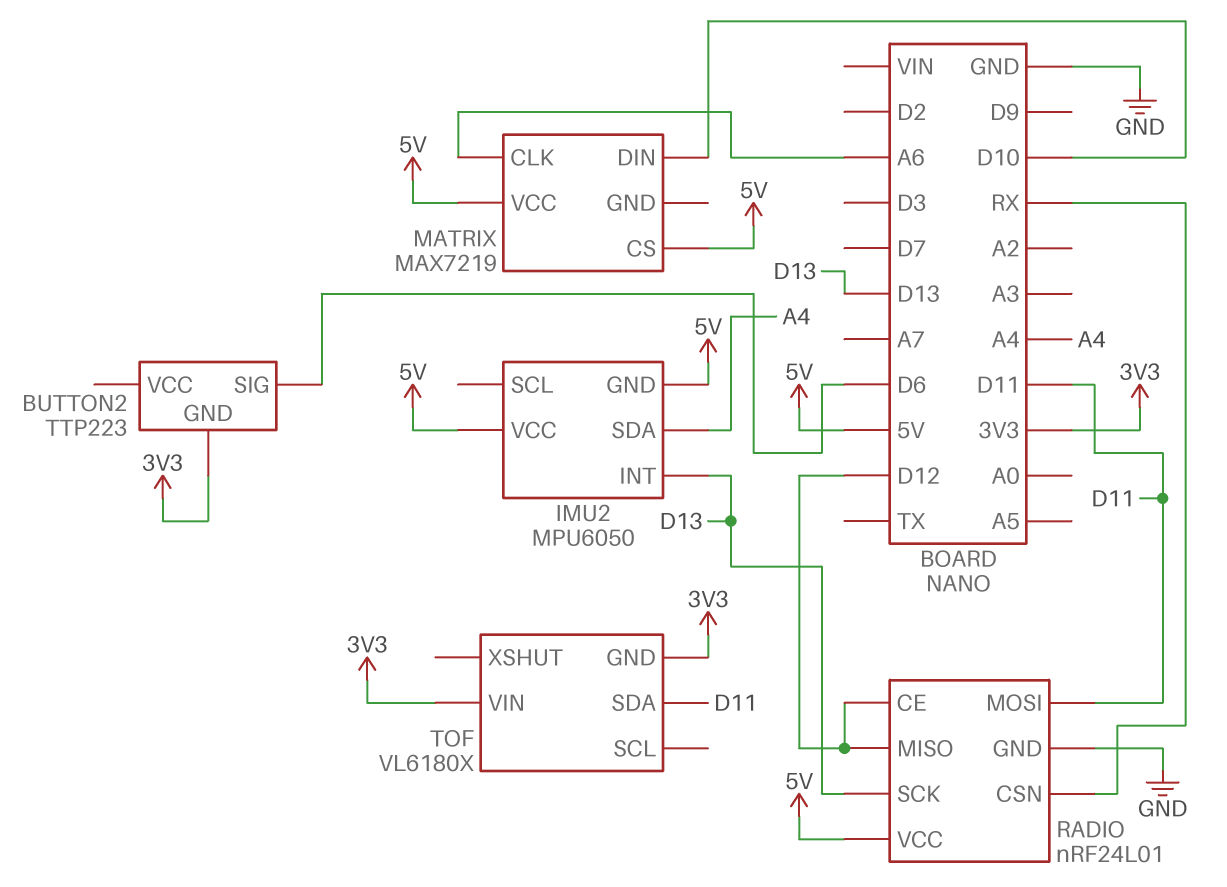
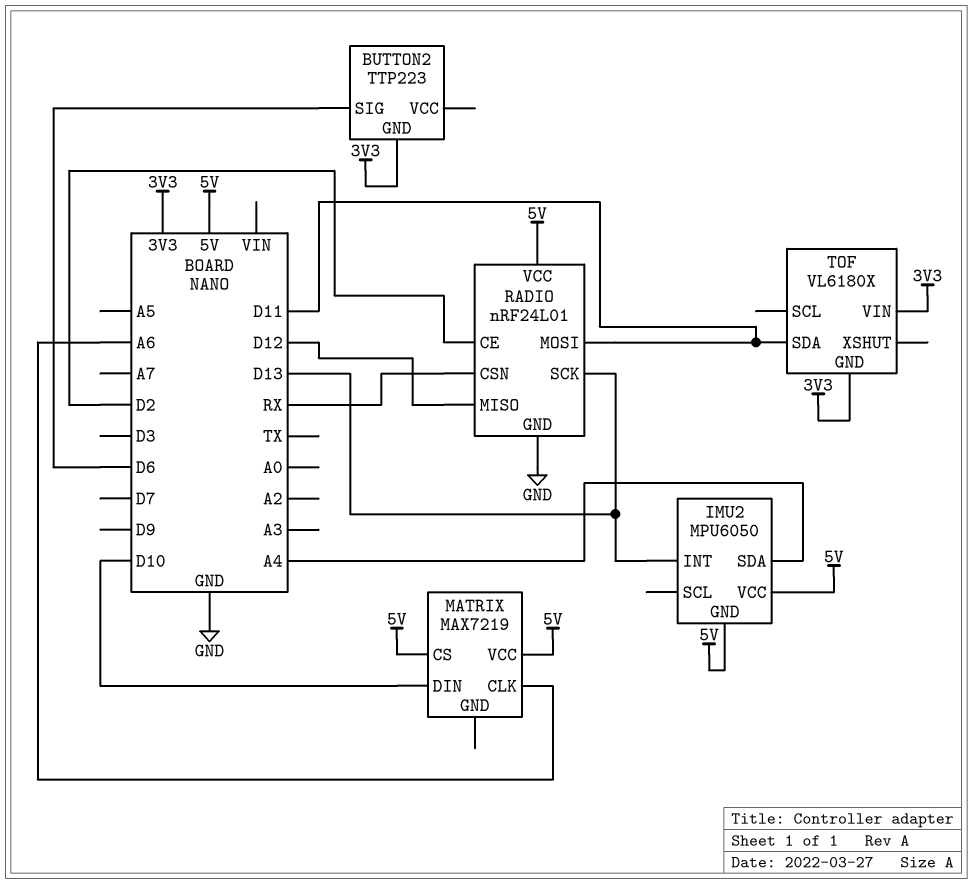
RADIO pin CE: D12 -> D2

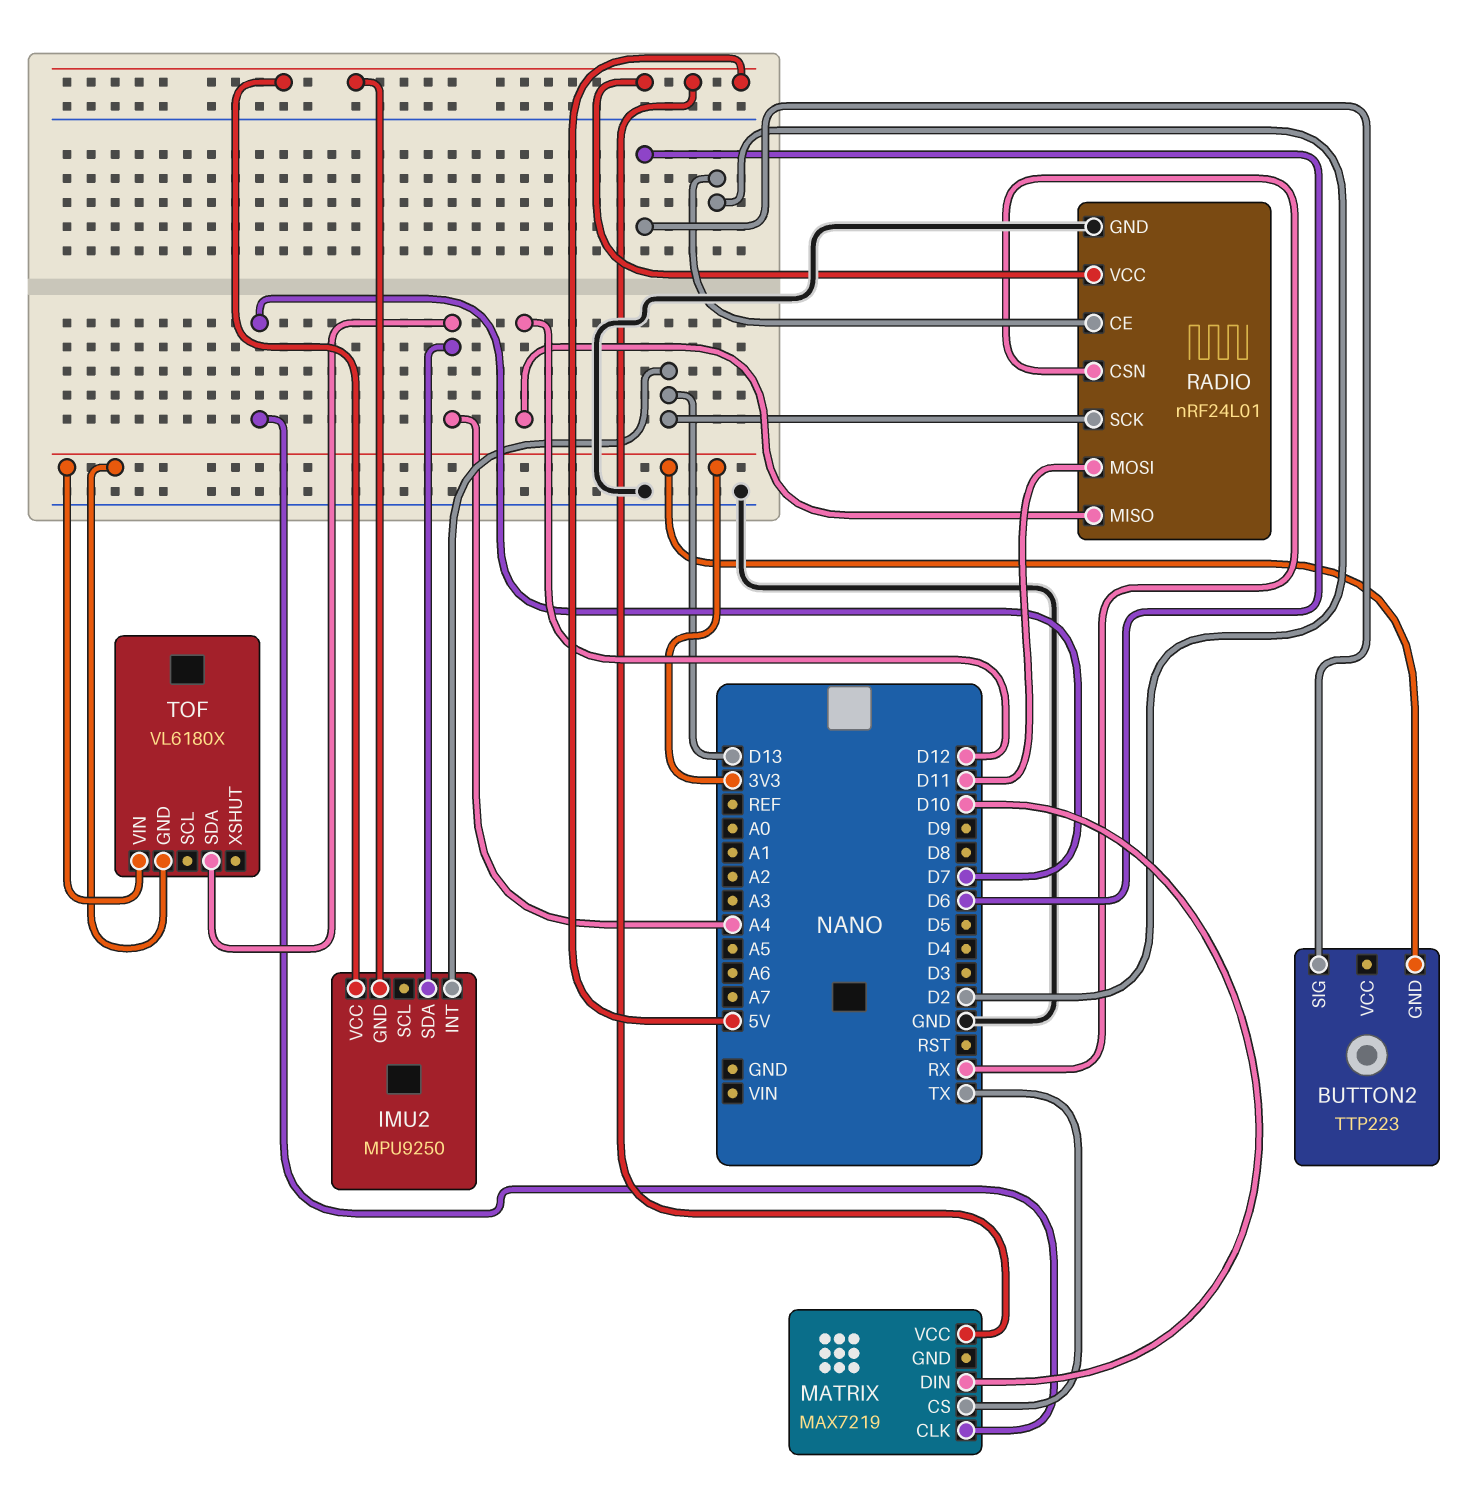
IMU2: MPU6050 -> MPU9250
MATRIX pin CLK: A6 -> D7
MATRIX pin CS: 5V -> TX
TOF pin SDA: D11 -> A4

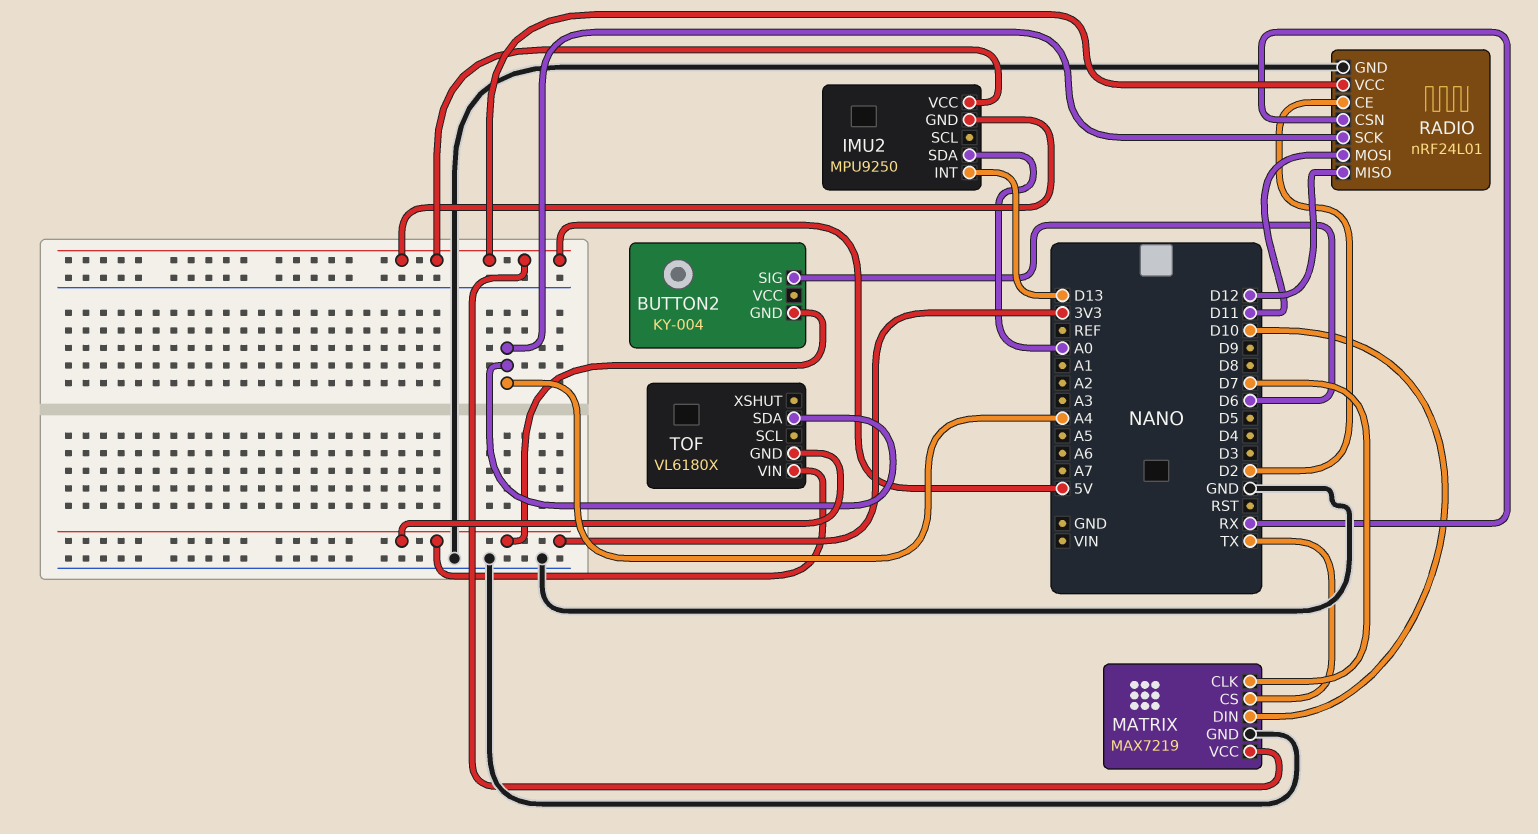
BUTTON2: TTP223 -> KY-004
IMU2 pin SDA: A4 -> A0
MATRIX pin GND: none -> GND
RADIO pin SCK: D13 -> A4

